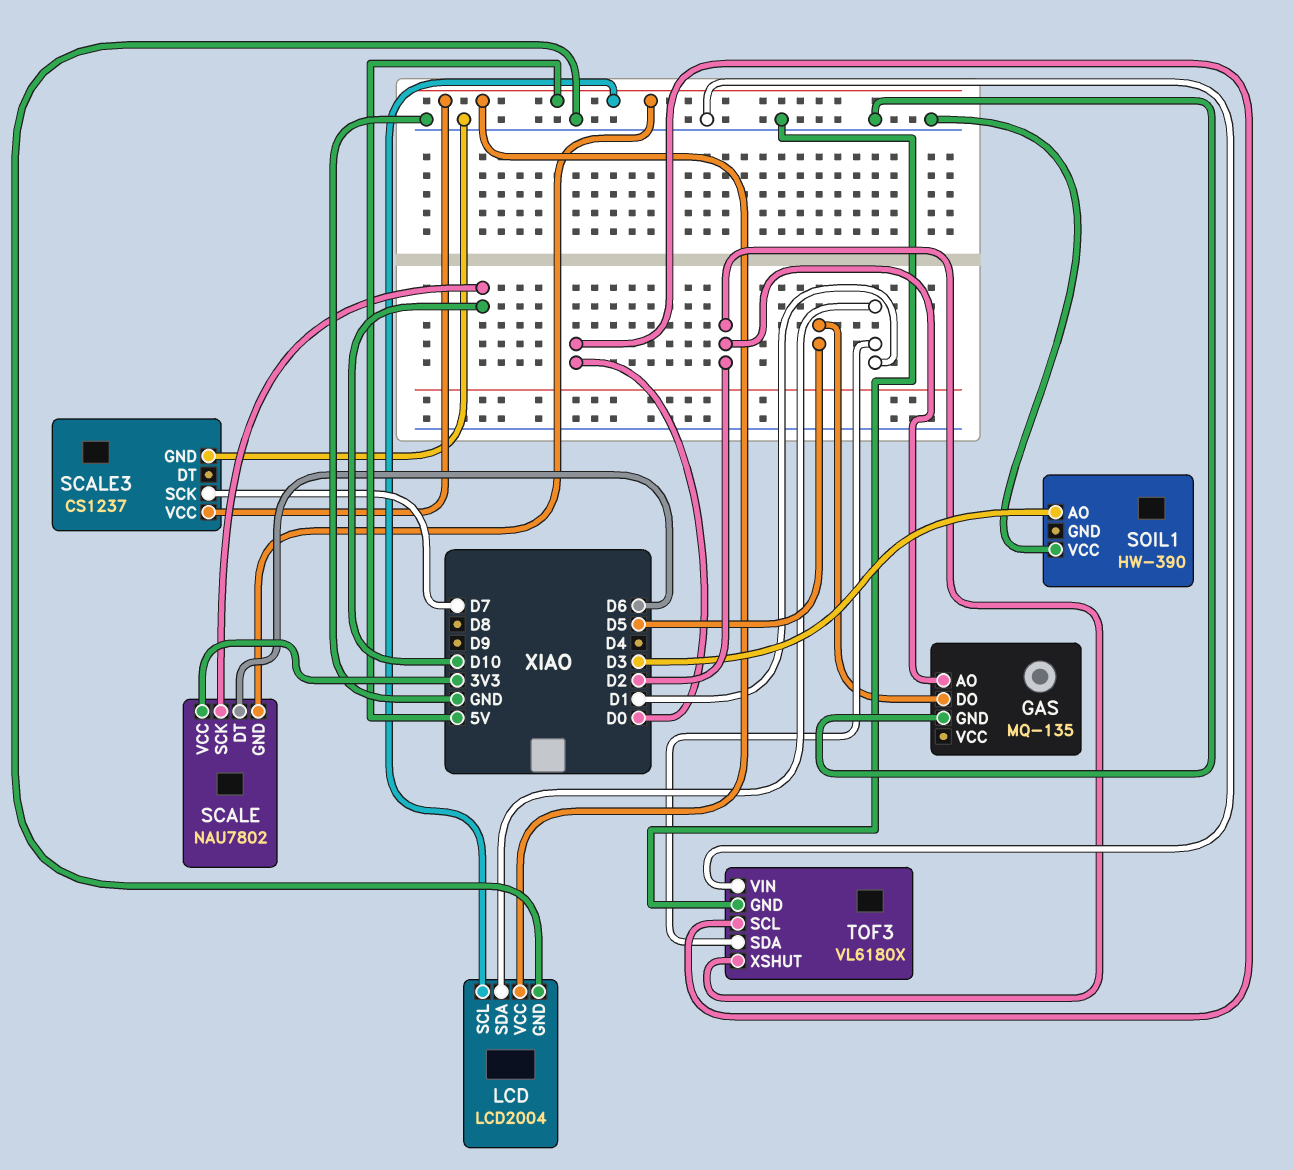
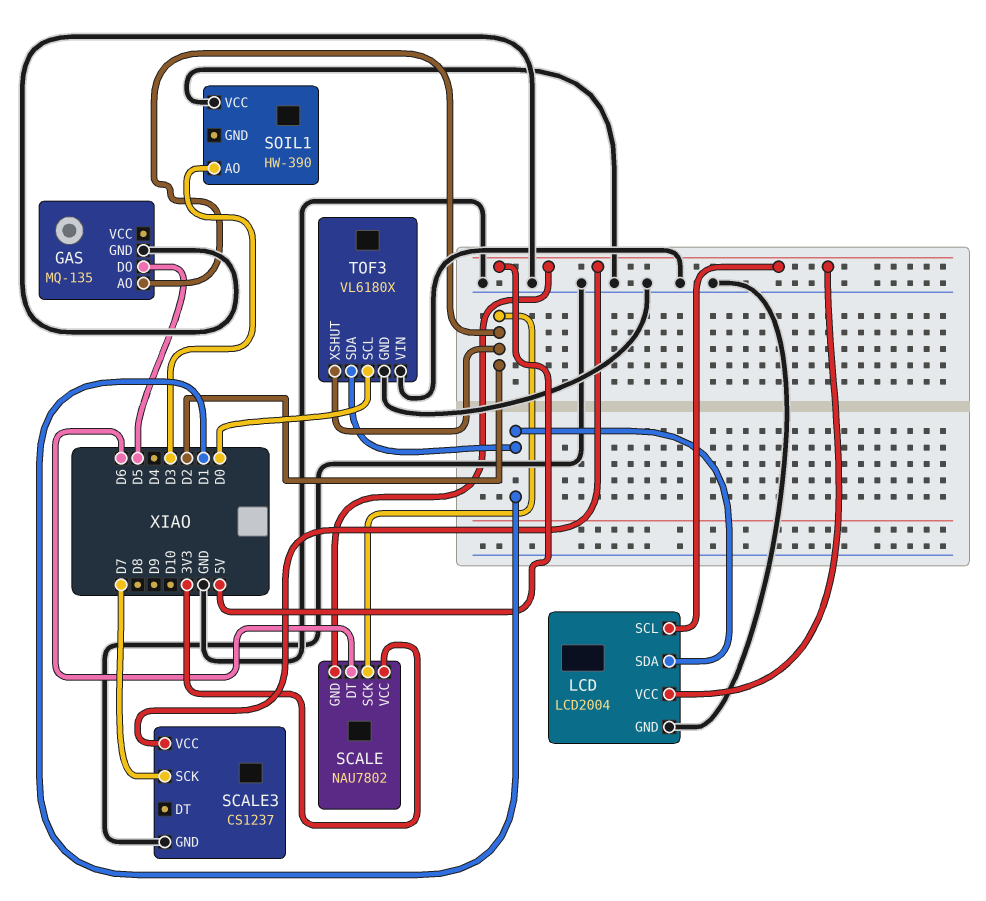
SCALE pin SCK: D10 -> D2

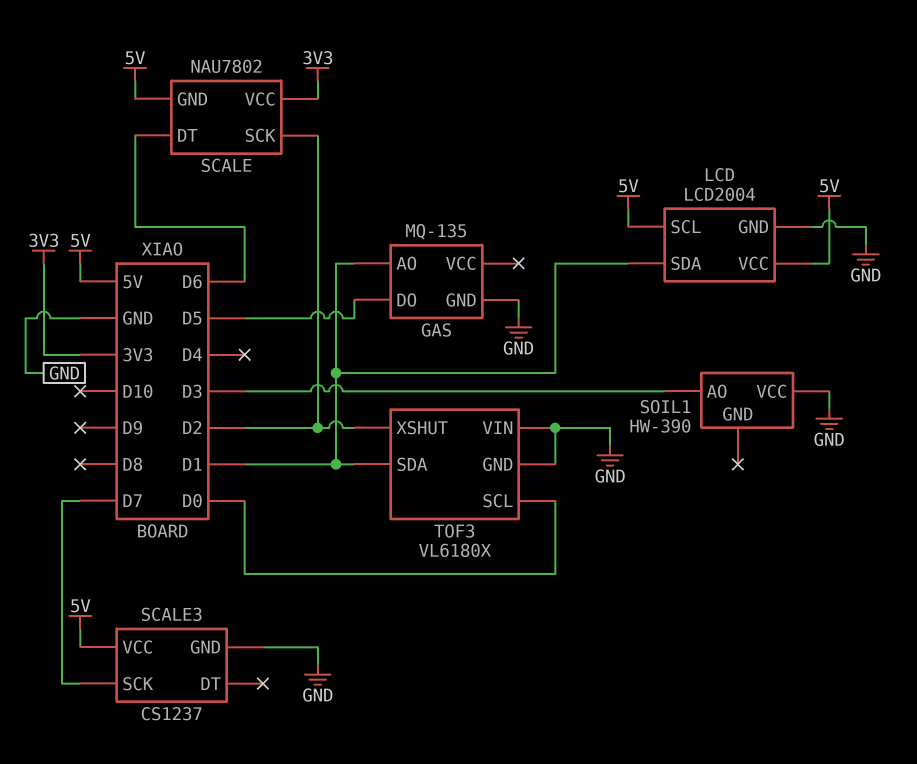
GAS pin AO: D2 -> D1

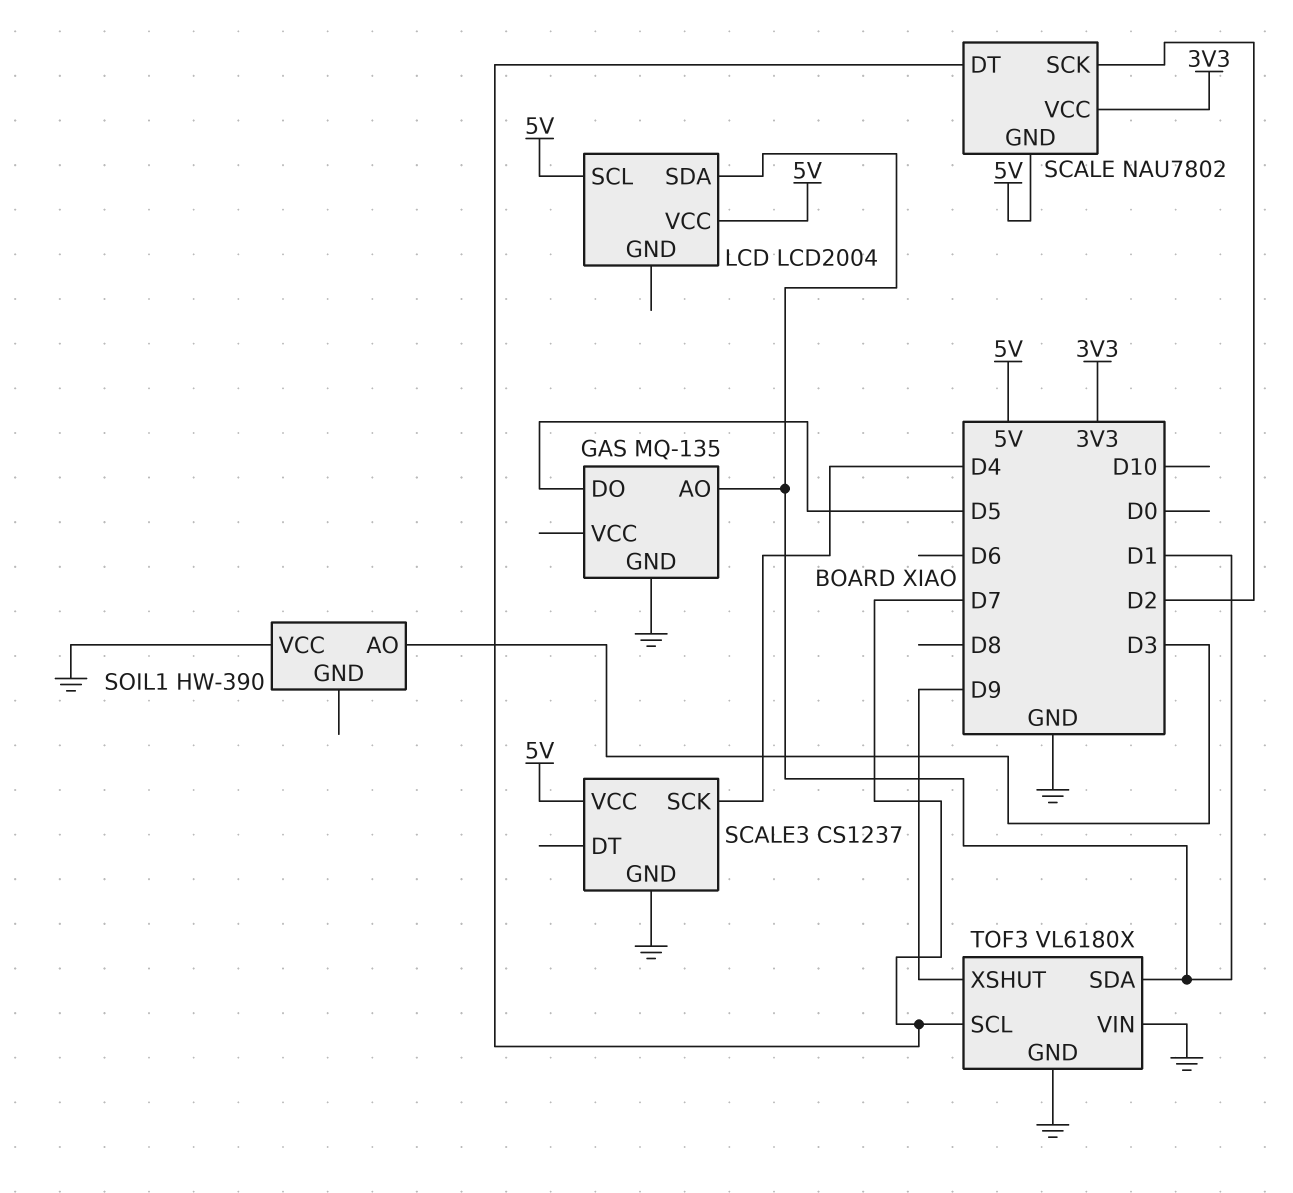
LCD pin GND: GND -> none
SCALE pin DT: D6 -> D7
SCALE3 pin SCK: D7 -> D4
TOF3 pin SCL: D0 -> D7
TOF3 pin XSHUT: D2 -> D9

